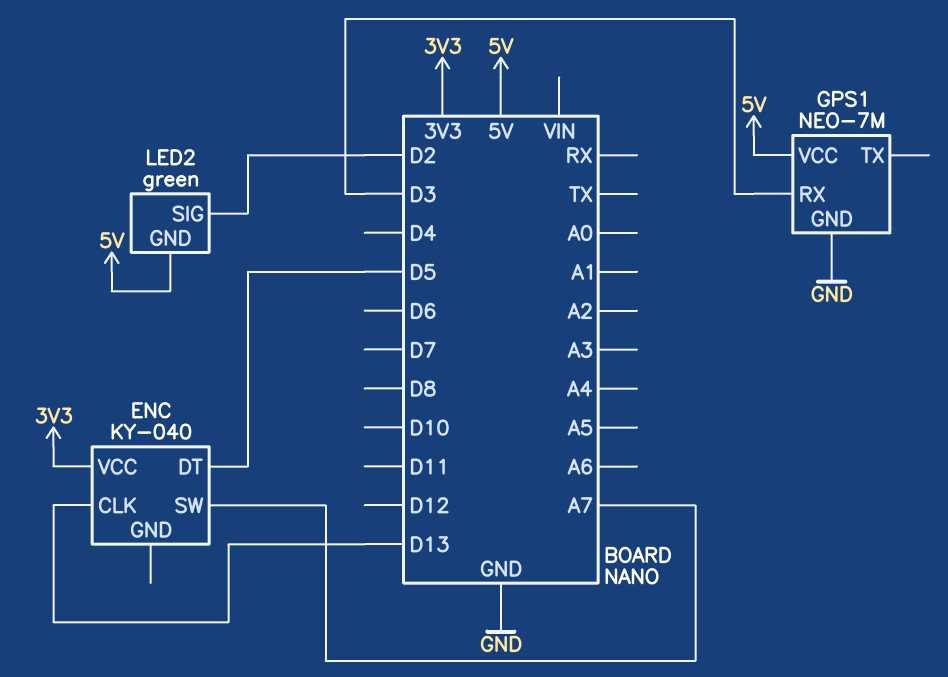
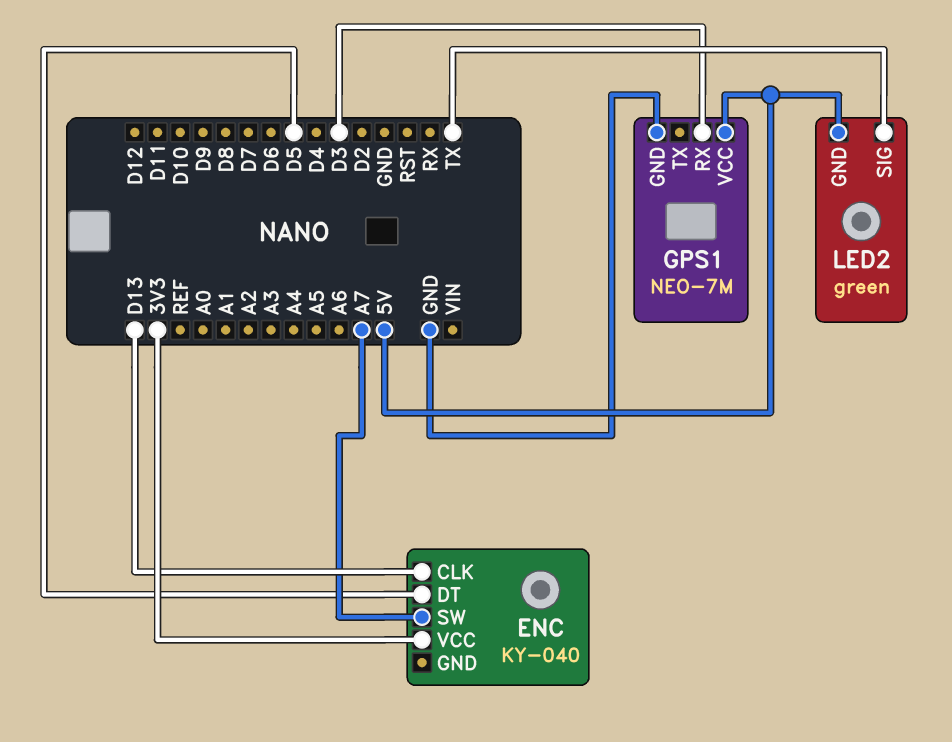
LED2 pin SIG: D2 -> TX

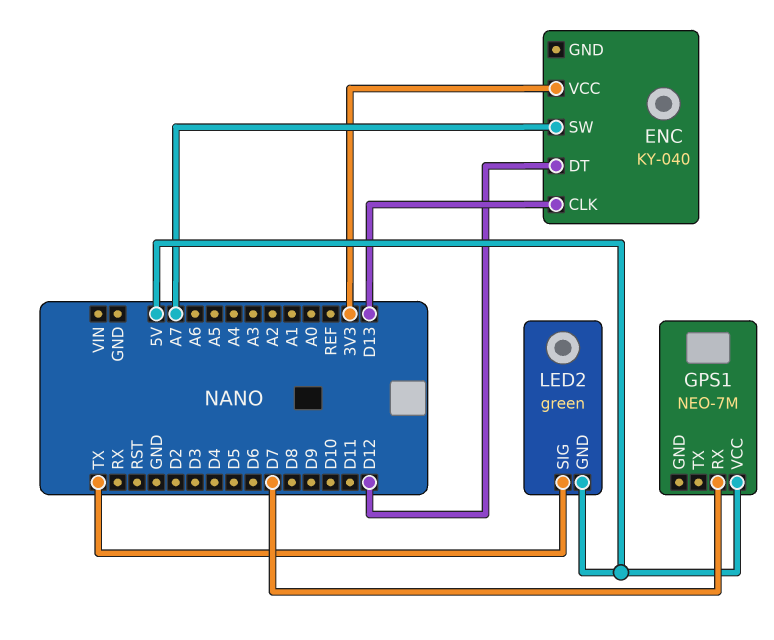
ENC pin DT: D5 -> D12
GPS1 pin GND: GND -> none
GPS1 pin RX: D3 -> D7

